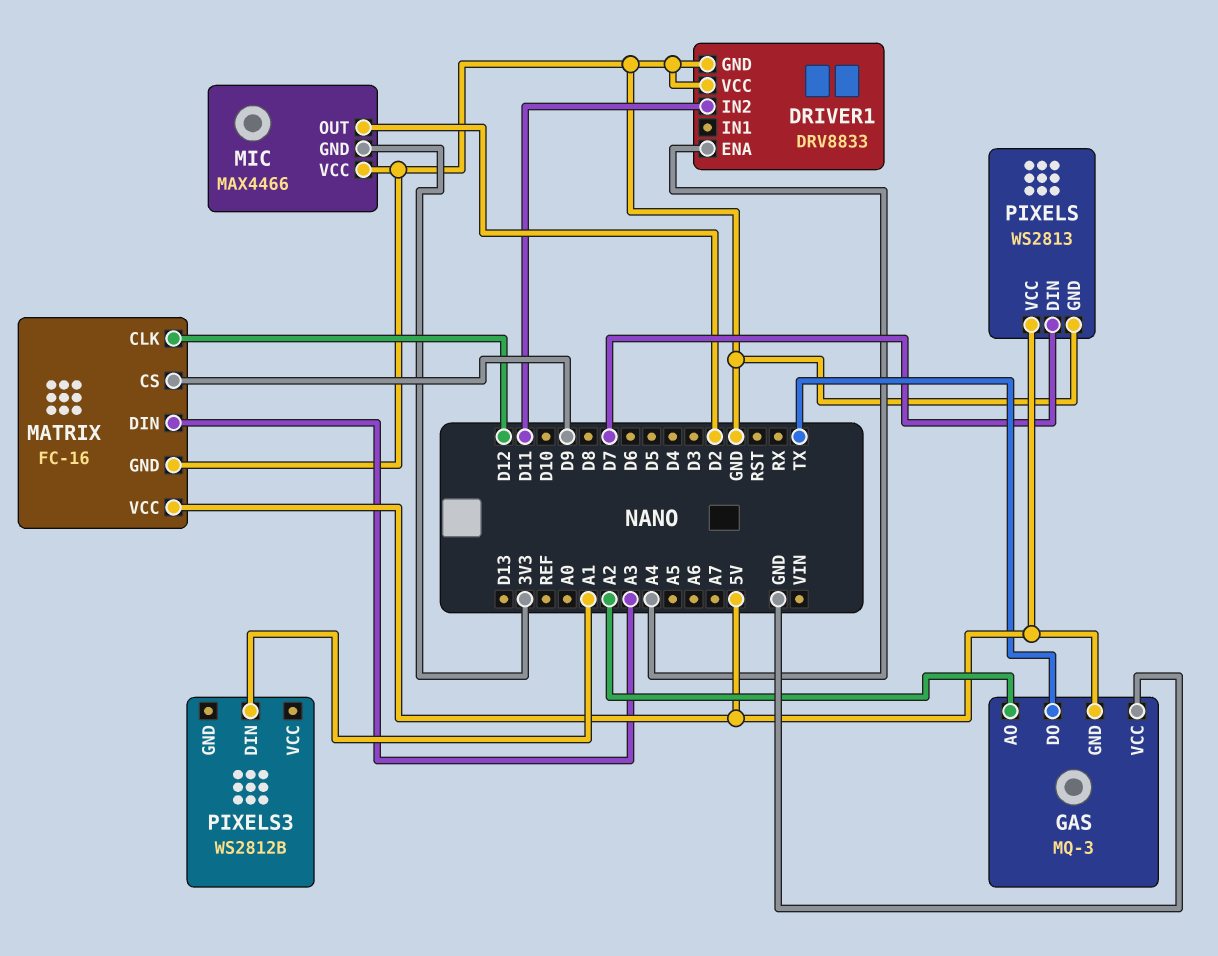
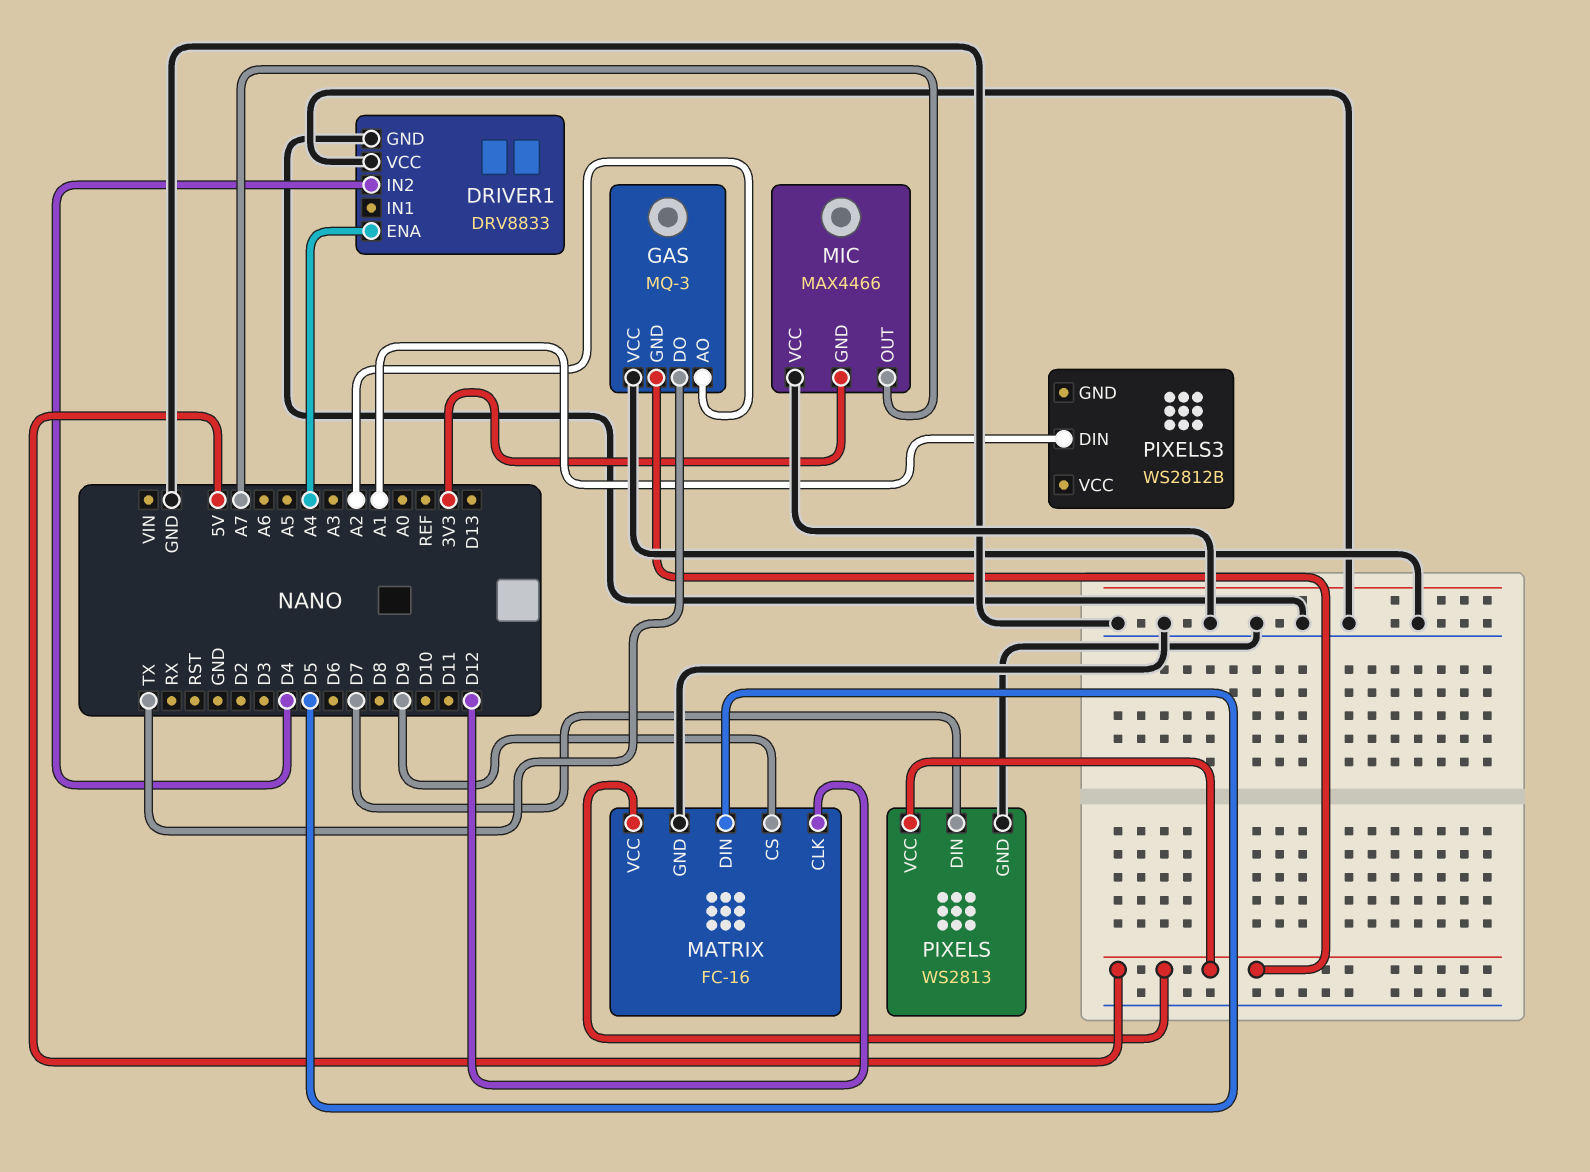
DRIVER1 pin IN2: D11 -> D4
MATRIX pin DIN: A3 -> D5
MIC pin OUT: D2 -> A7

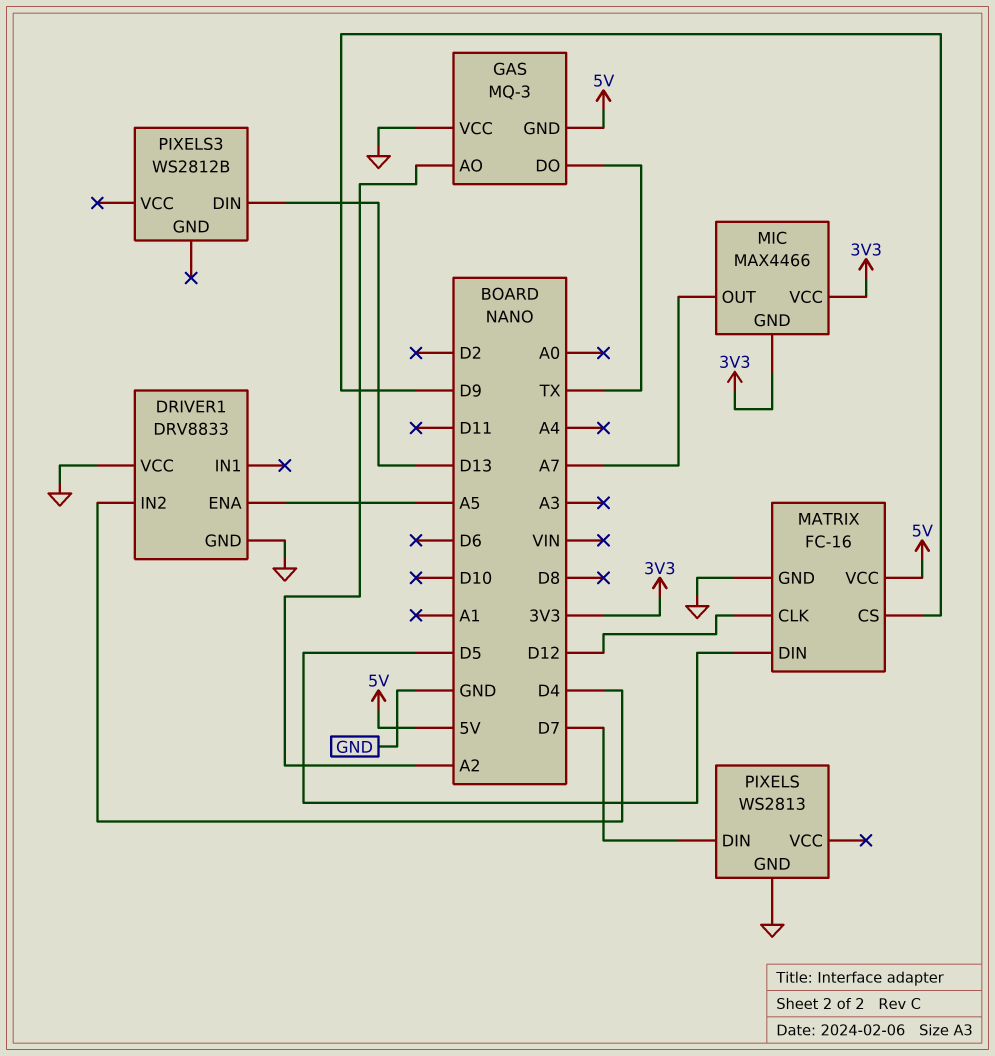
DRIVER1 pin ENA: A4 -> A5
MIC pin VCC: GND -> 3V3
PIXELS pin VCC: 5V -> none
PIXELS3 pin DIN: A1 -> D13

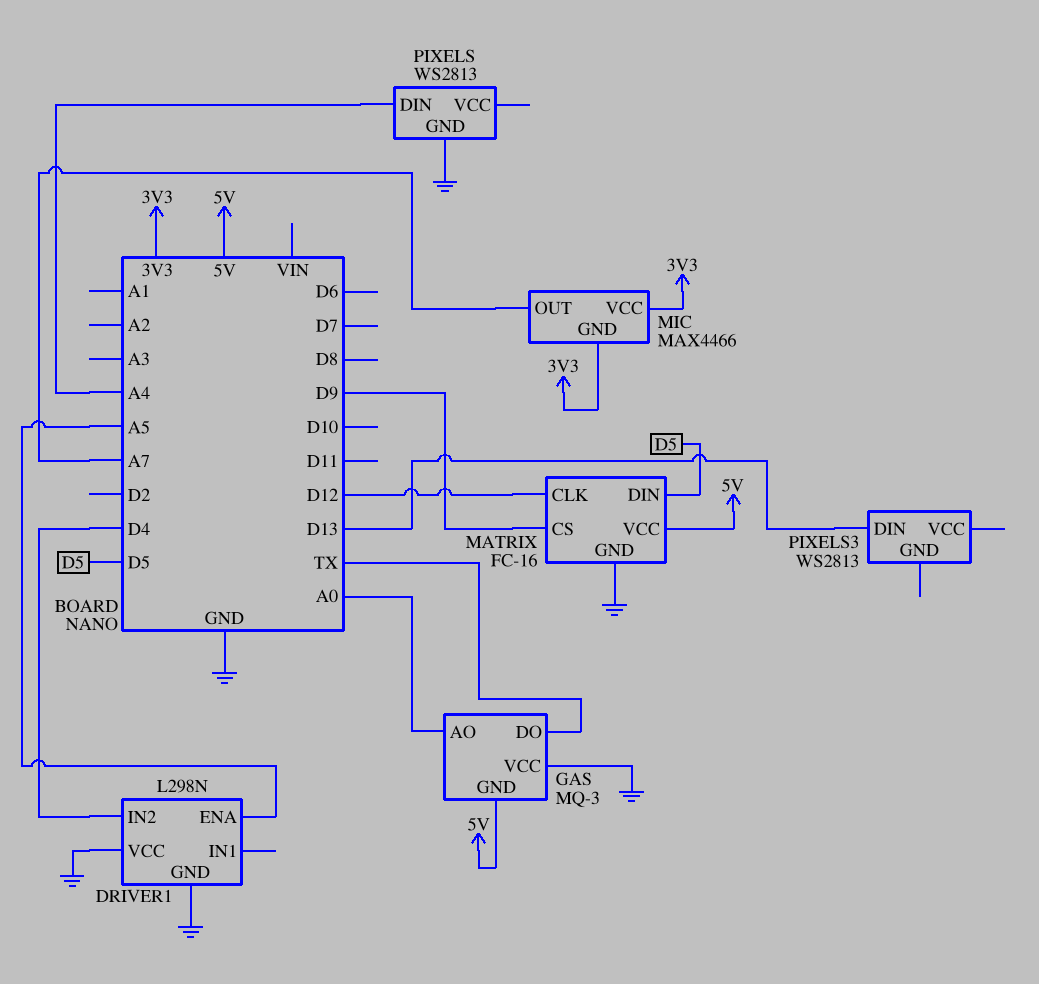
DRIVER1: DRV8833 -> L298N
GAS pin AO: A2 -> A0
PIXELS pin DIN: D7 -> A4
PIXELS3: WS2812B -> WS2813

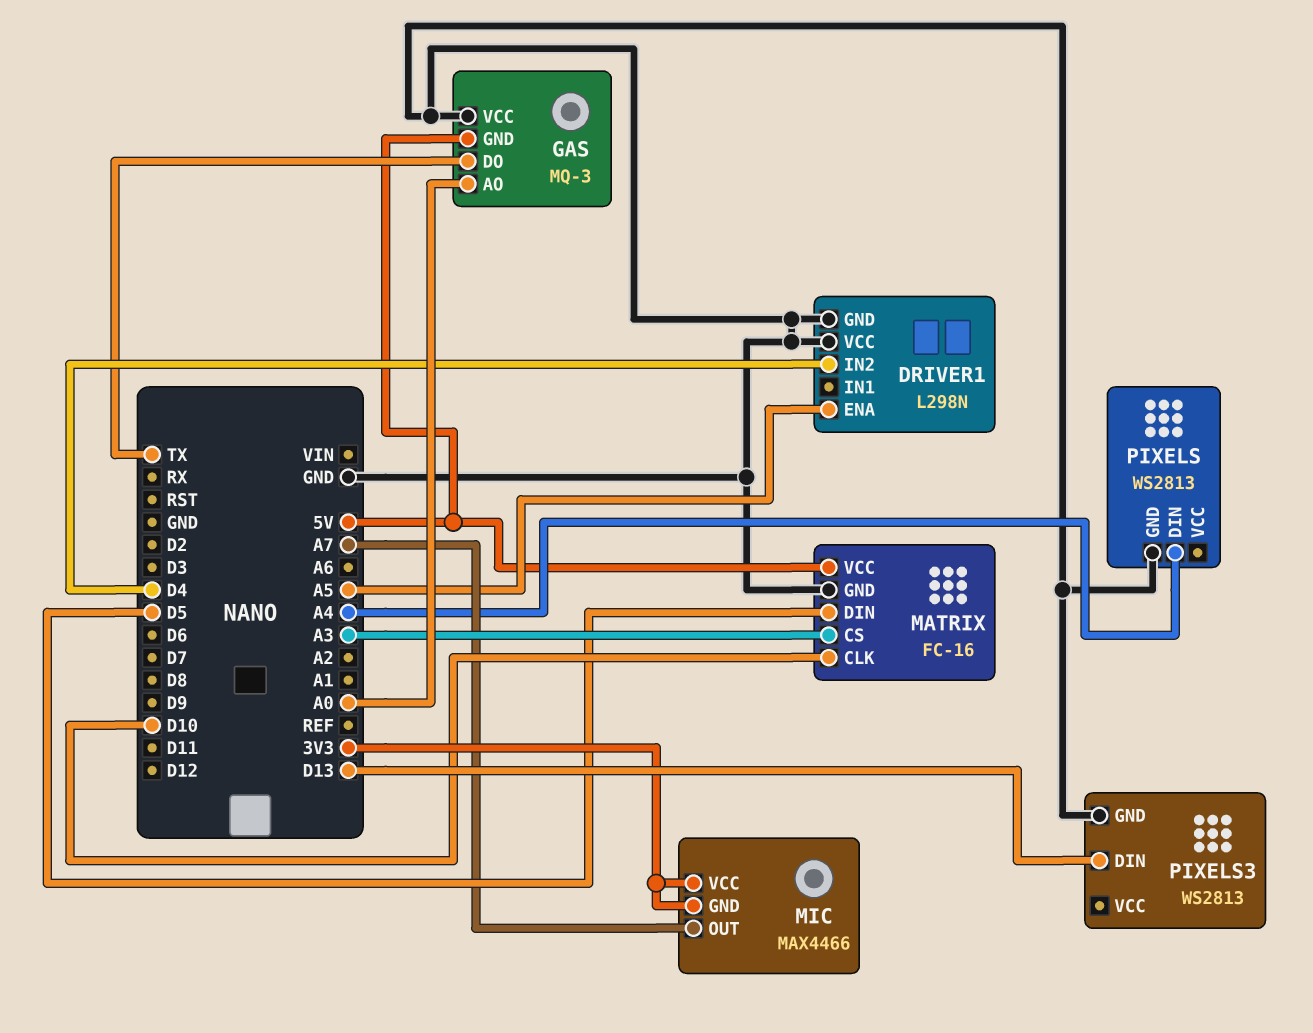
MATRIX pin CLK: D12 -> D10
MATRIX pin CS: D9 -> A3
PIXELS3 pin GND: none -> GND

